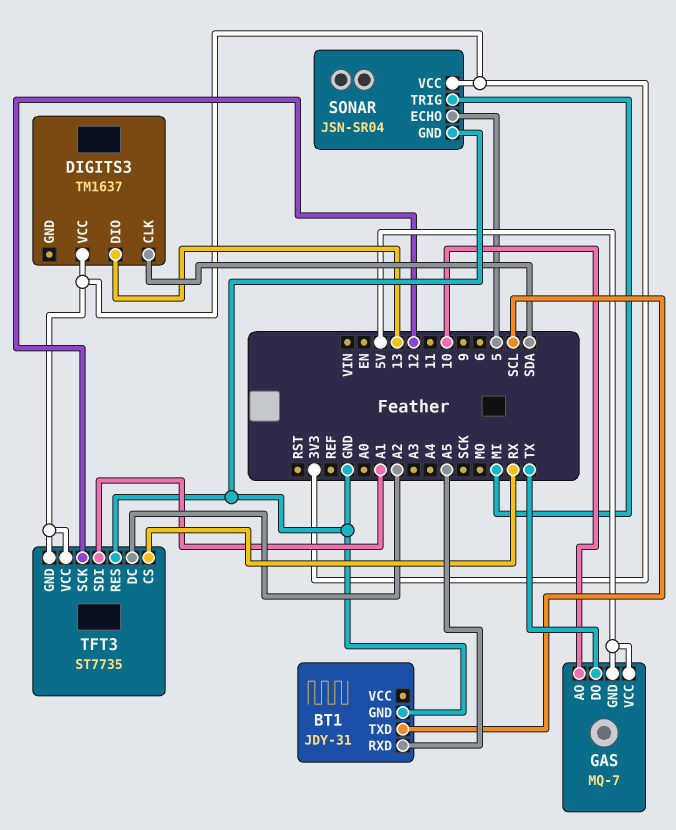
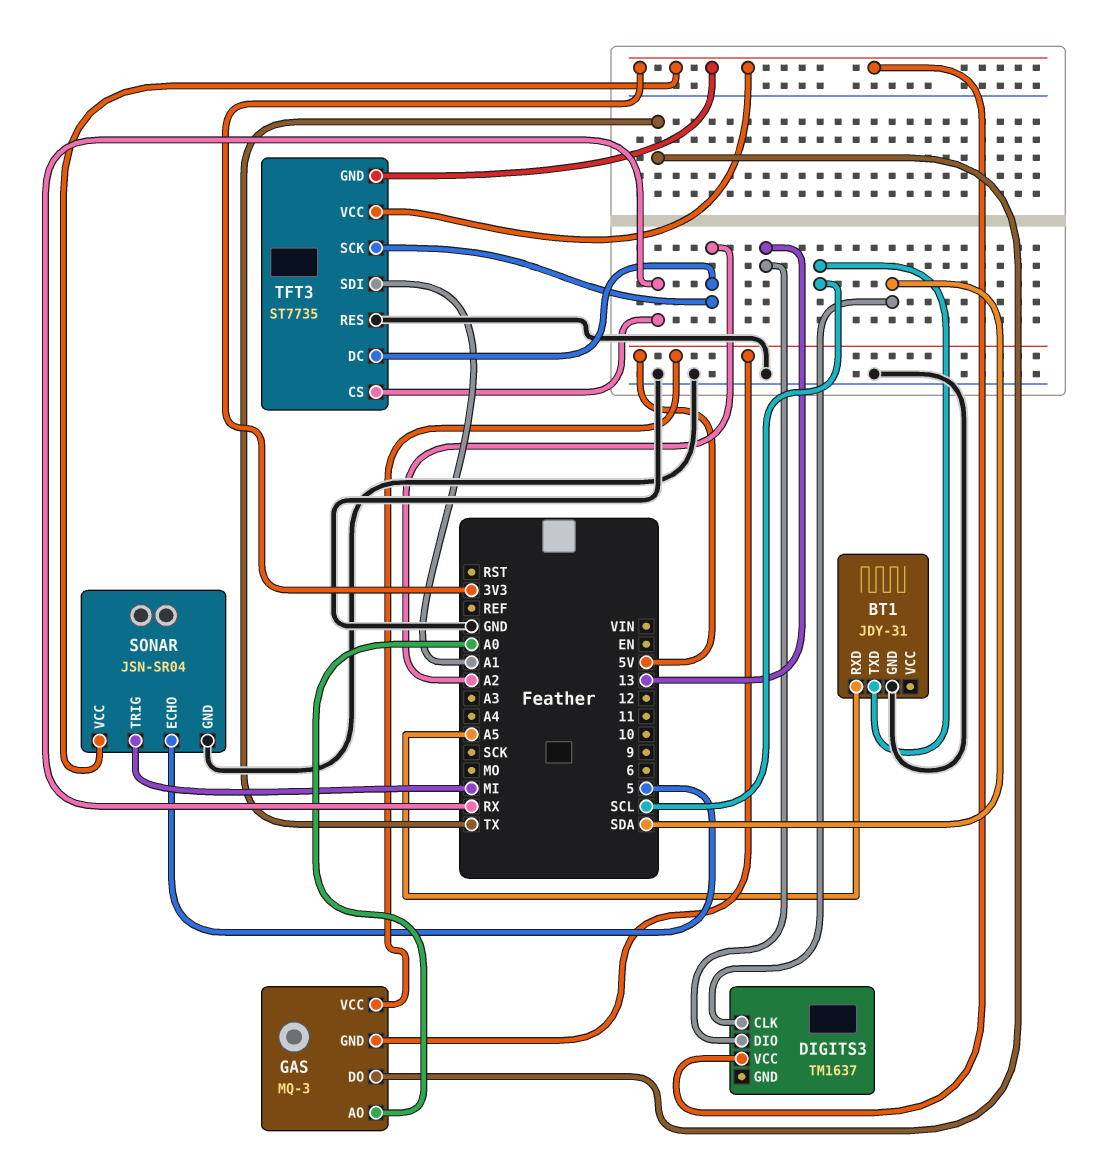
GAS: MQ-7 -> MQ-3
GAS pin AO: 10 -> A0
TFT3 pin SCK: 12 -> A2

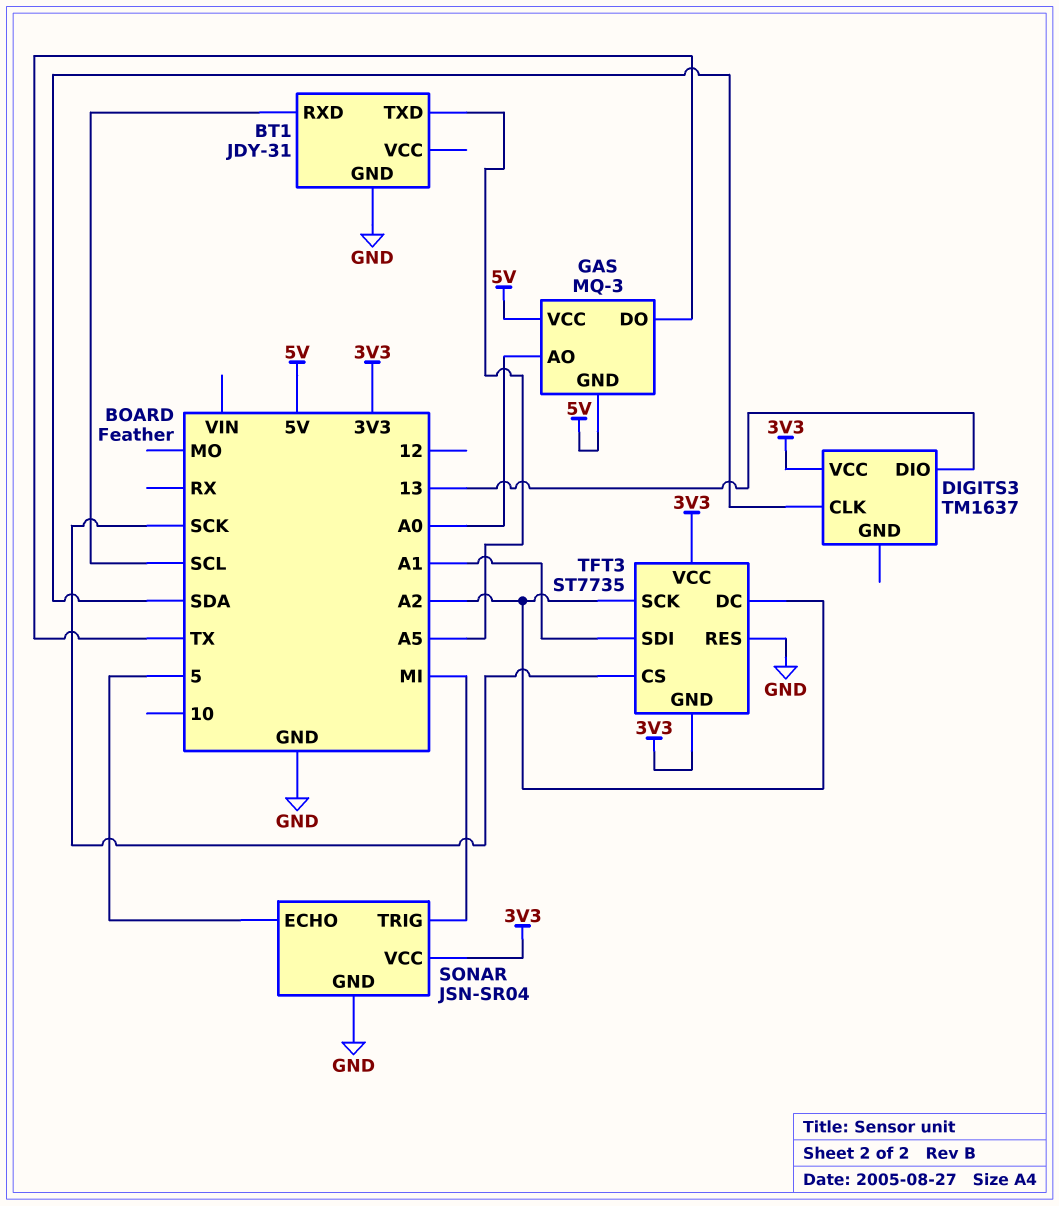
BT1 pin RXD: A5 -> SCL
BT1 pin TXD: SCL -> A5
TFT3 pin CS: RX -> SCK

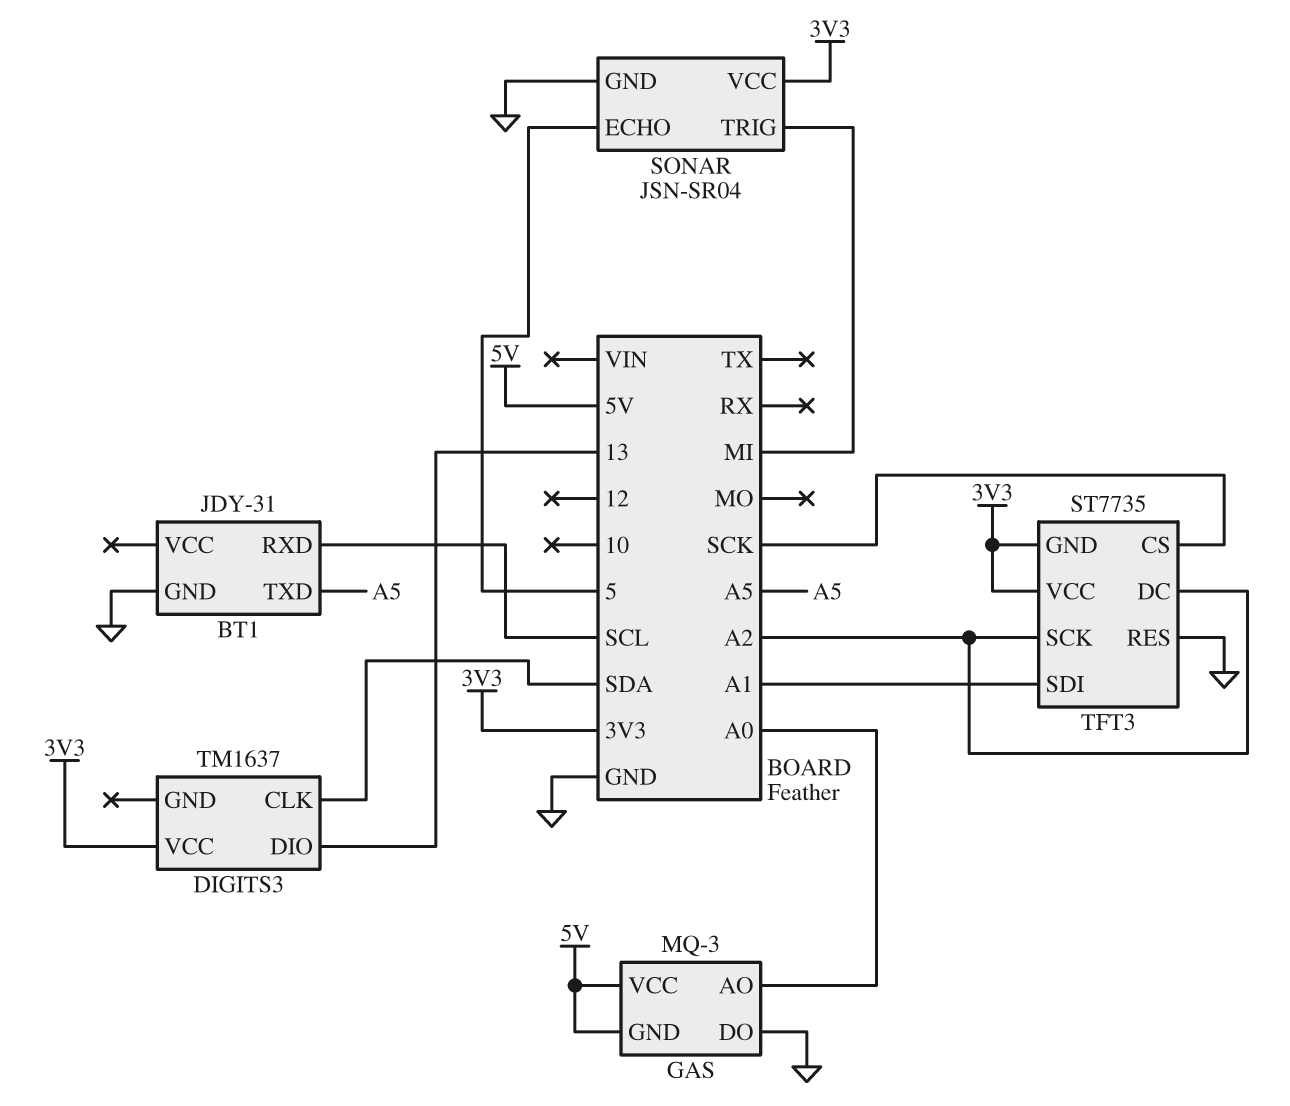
GAS pin DO: TX -> GND

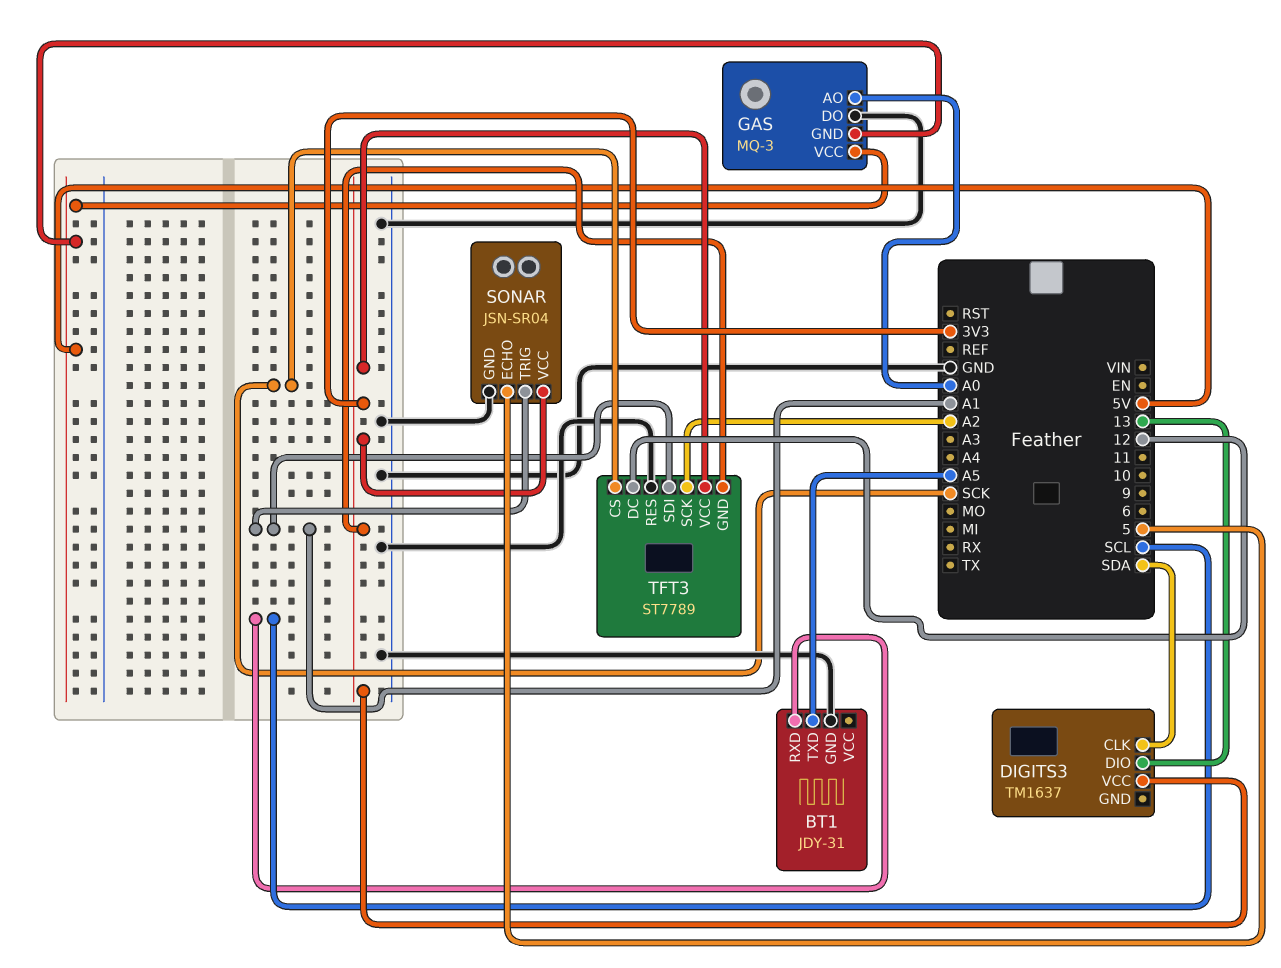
SONAR pin TRIG: MI -> A1
TFT3: ST7735 -> ST7789
TFT3 pin DC: A2 -> 12

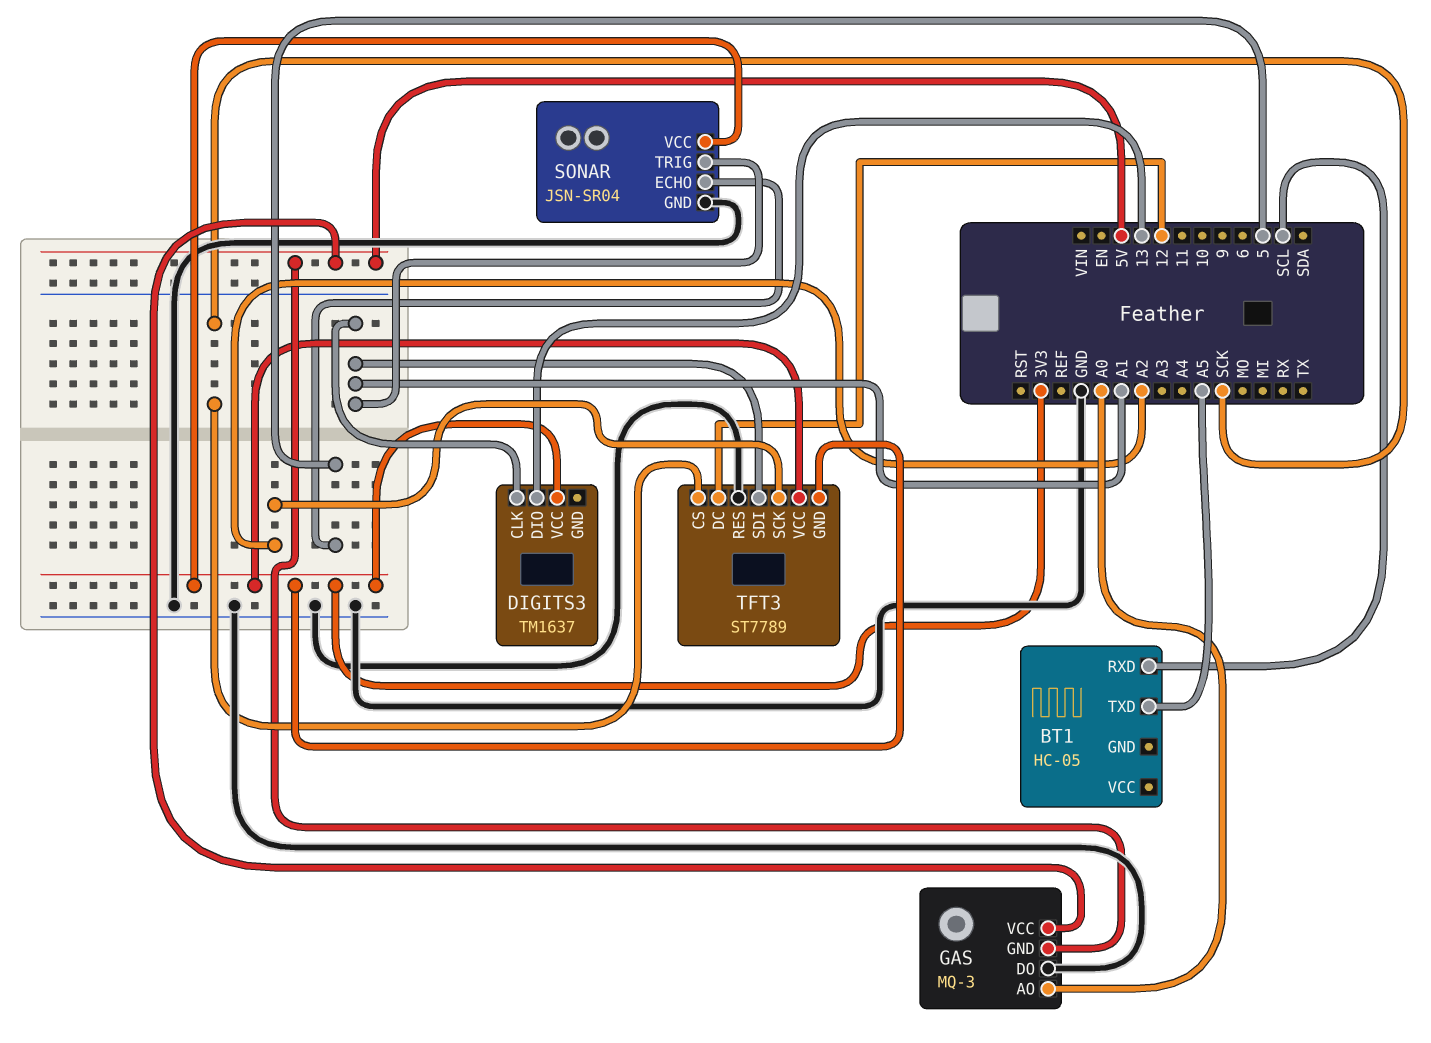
BT1: JDY-31 -> HC-05
BT1 pin GND: GND -> none
DIGITS3 pin CLK: SDA -> A1

